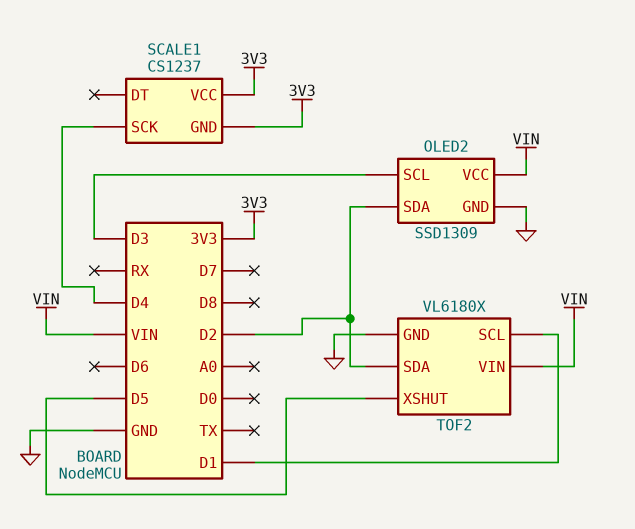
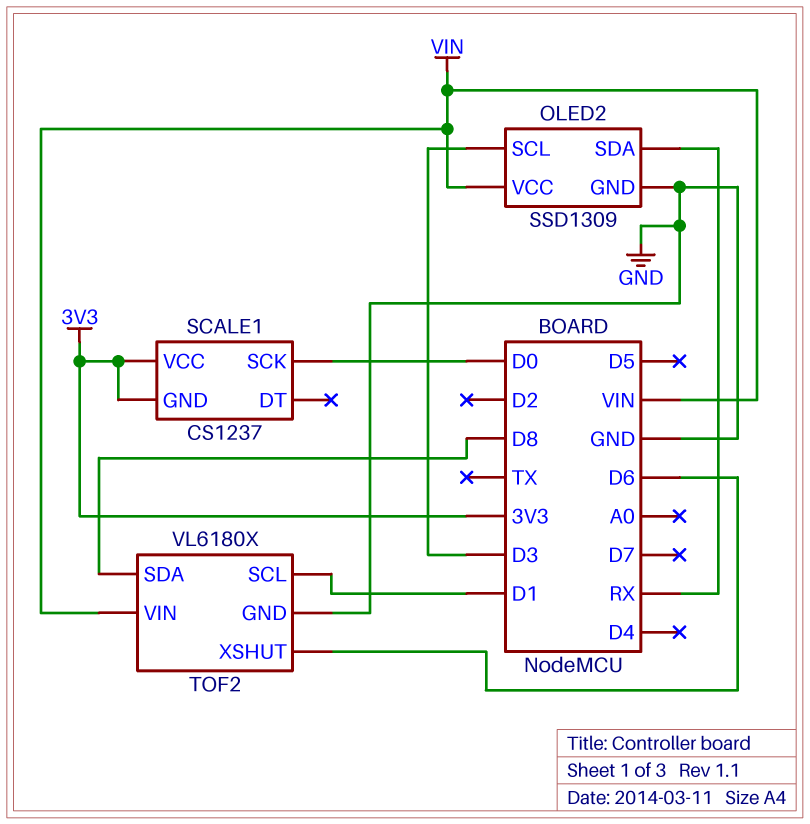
OLED2 pin SDA: D2 -> RX
SCALE1 pin SCK: D4 -> D0
TOF2 pin SDA: D2 -> D8
TOF2 pin XSHUT: D5 -> D6

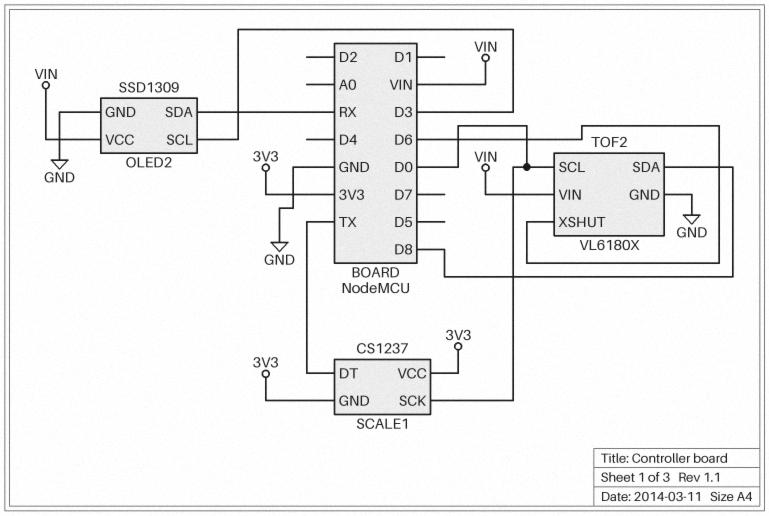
SCALE1 pin DT: none -> TX
TOF2 pin SCL: D1 -> D0

